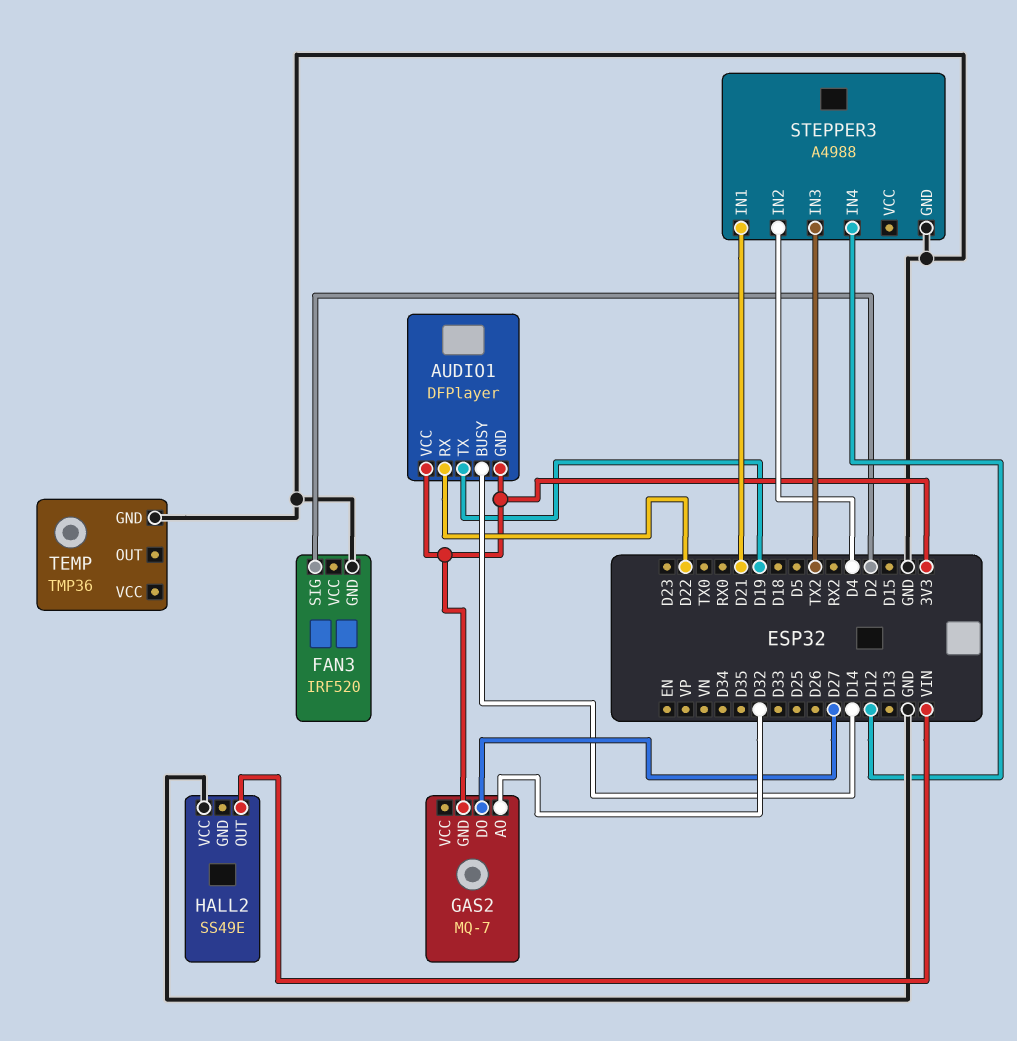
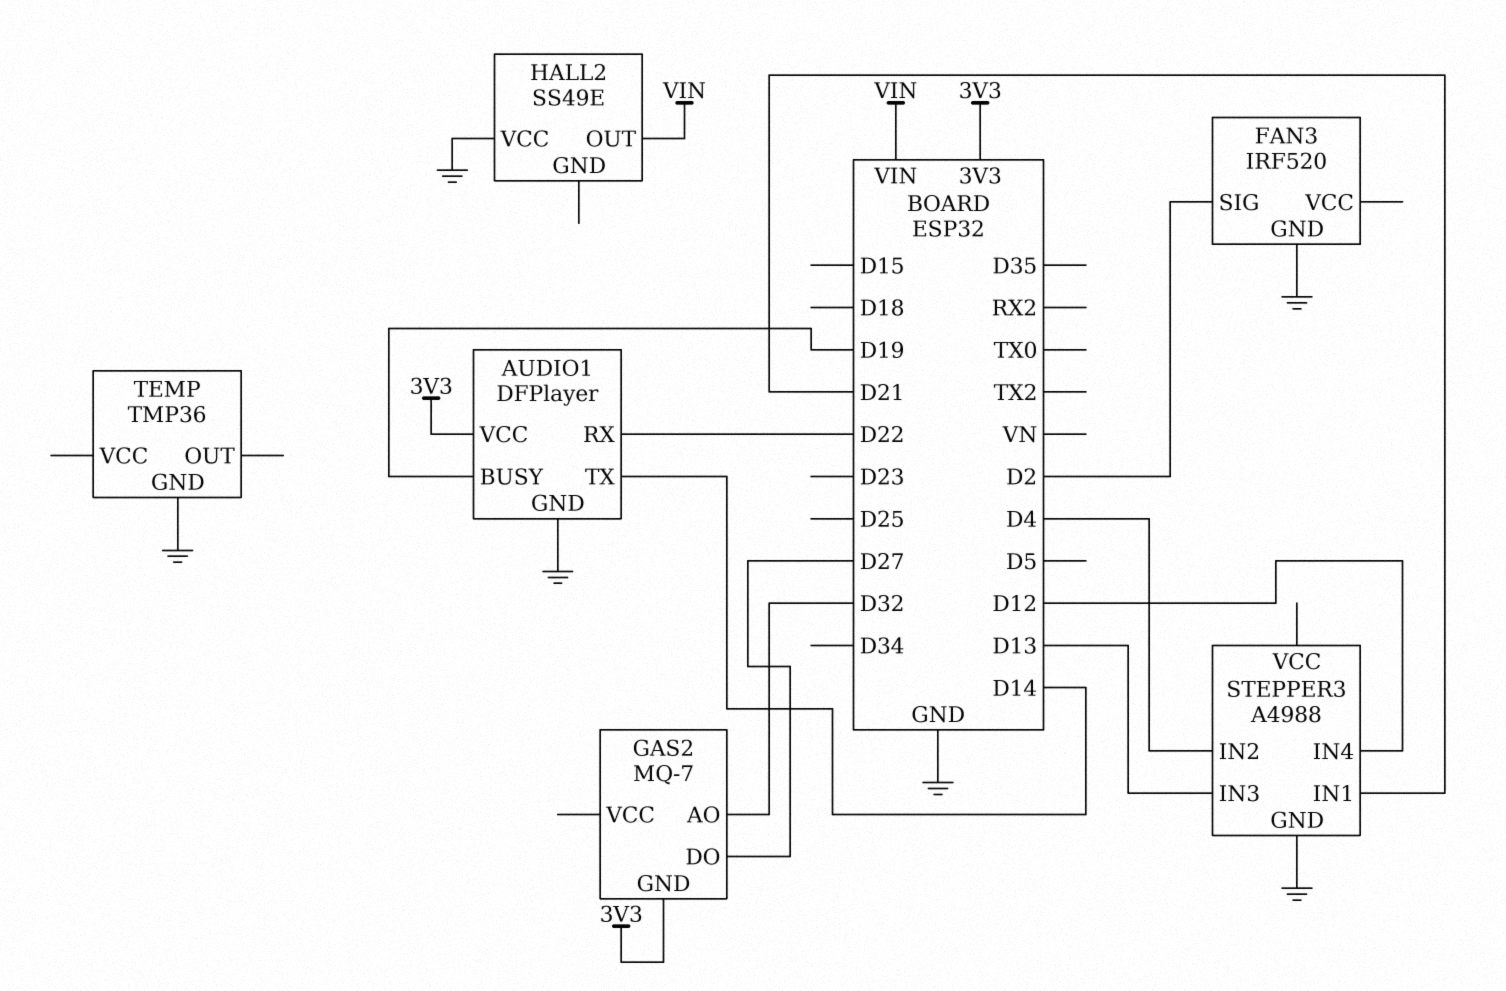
AUDIO1 pin BUSY: D14 -> D19
AUDIO1 pin GND: 3V3 -> GND
AUDIO1 pin TX: D19 -> D14
STEPPER3 pin IN3: TX2 -> D13

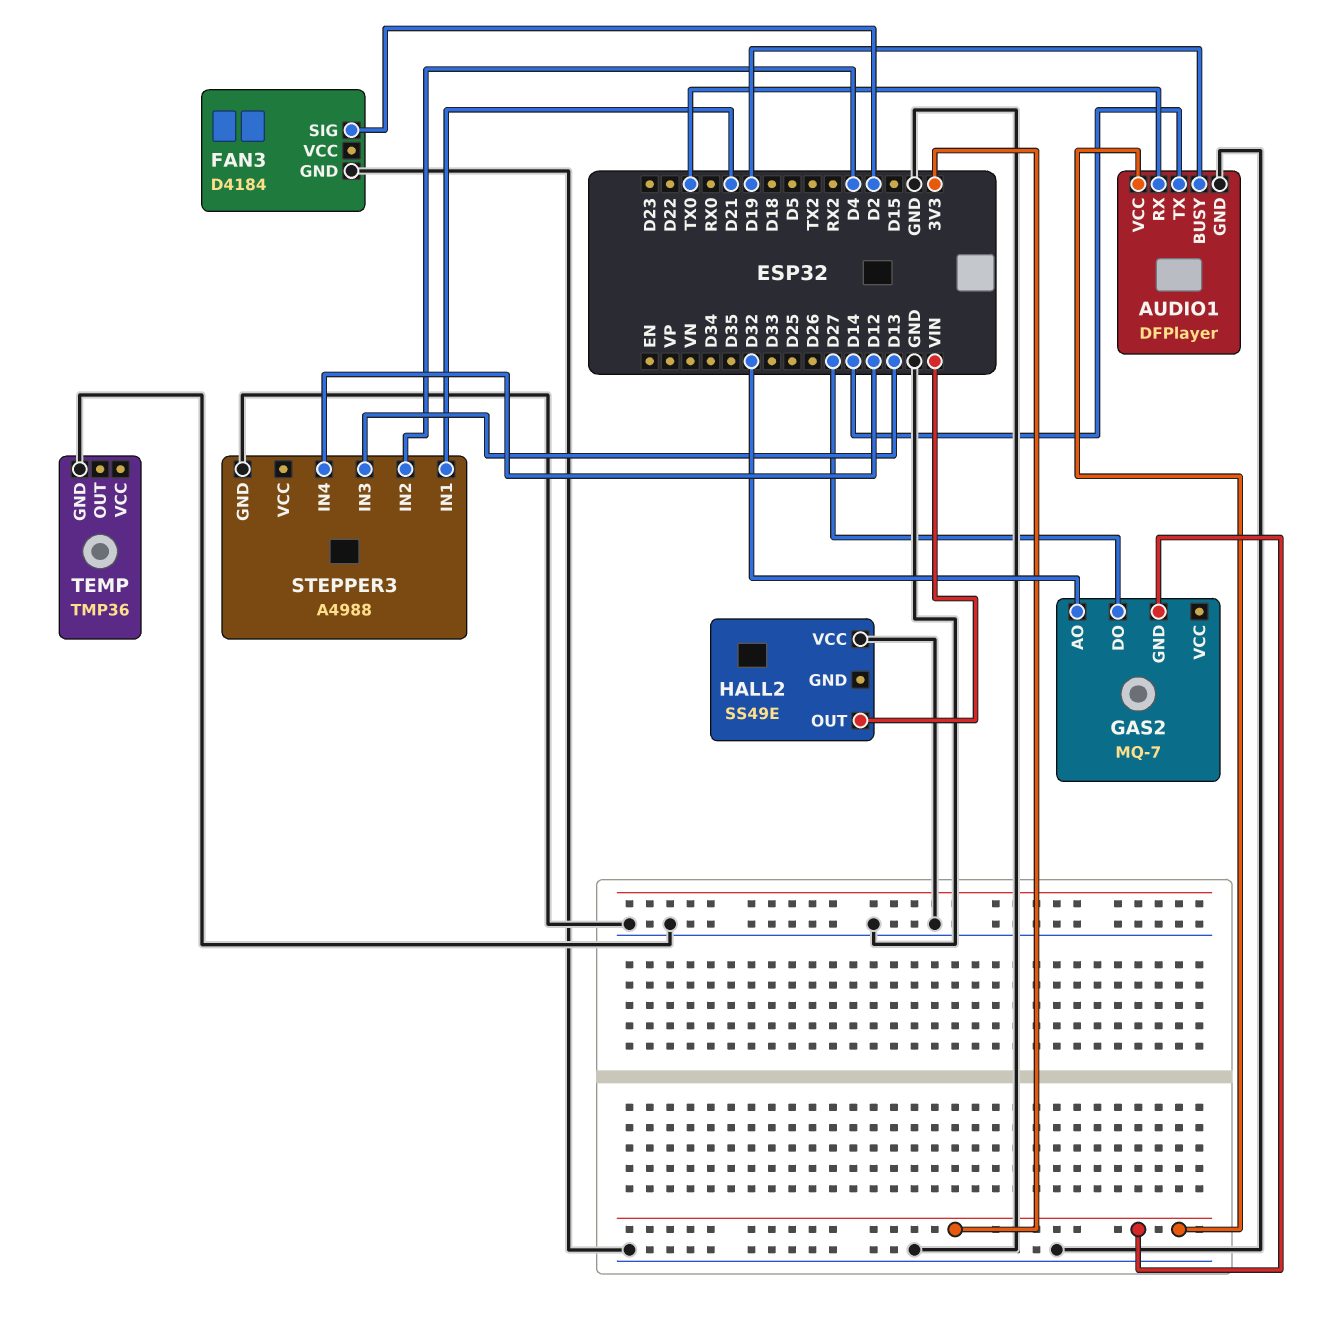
AUDIO1 pin RX: D22 -> TX0
FAN3: IRF520 -> D4184

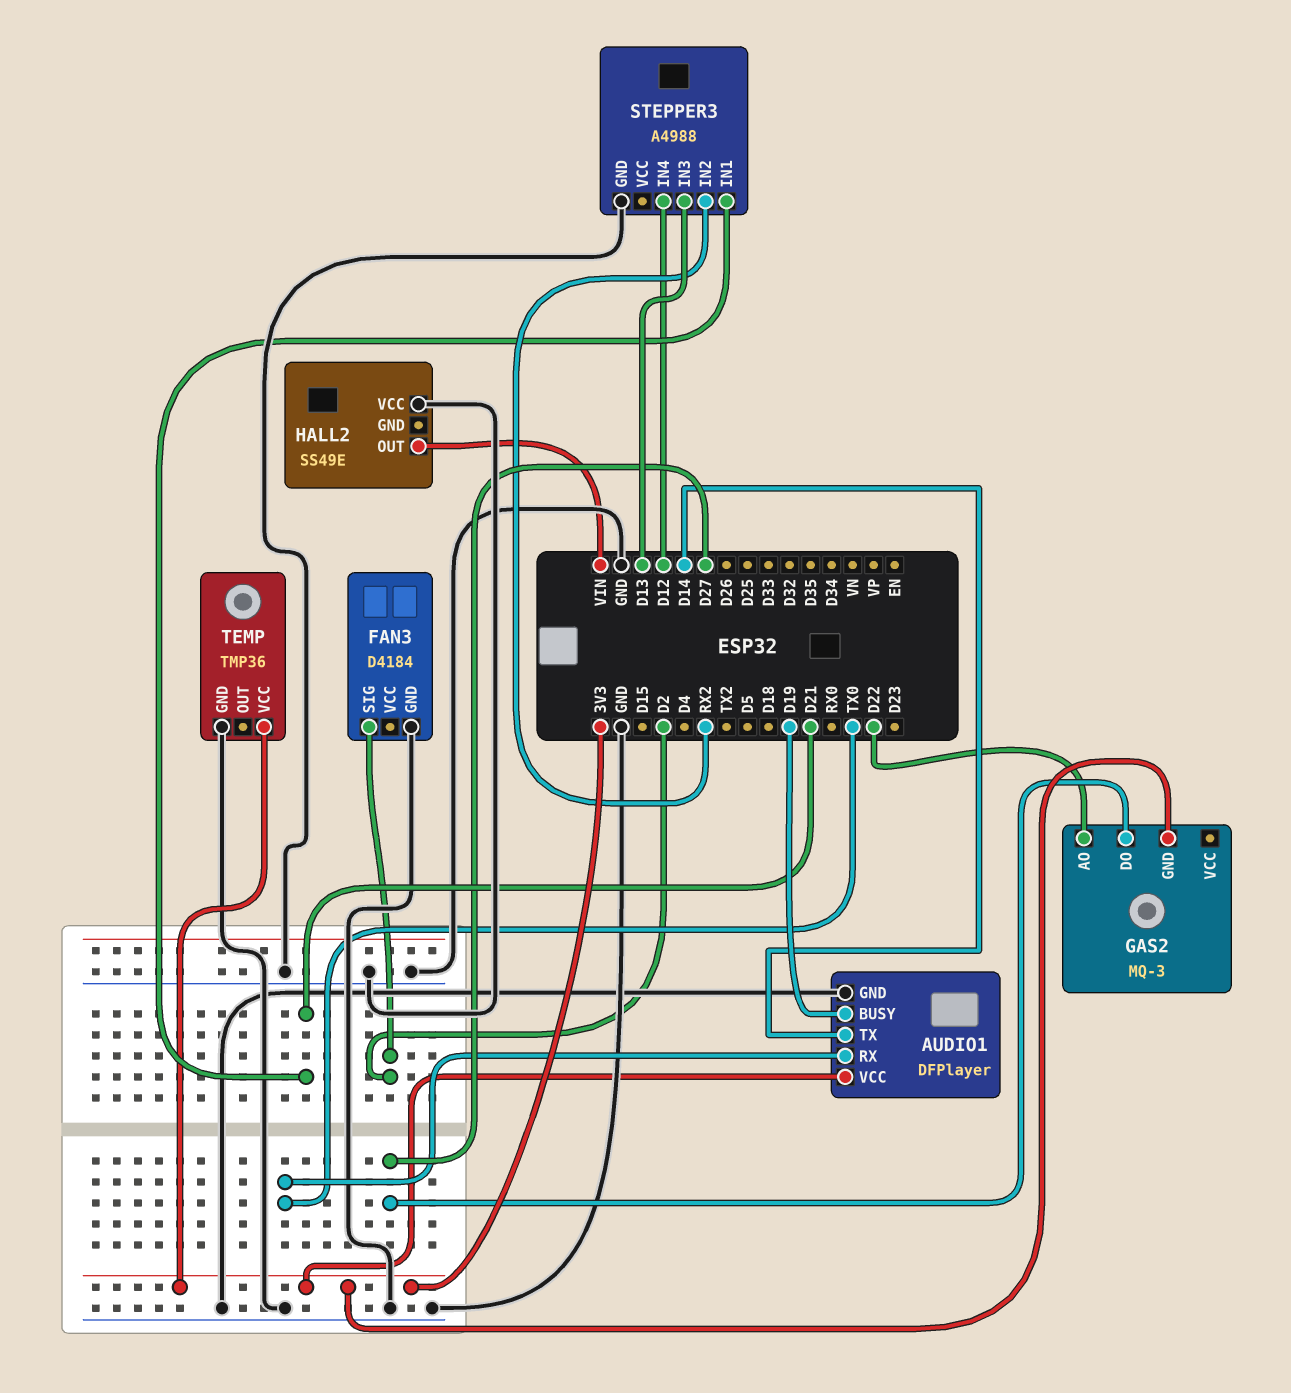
GAS2: MQ-7 -> MQ-3
GAS2 pin AO: D32 -> D22
STEPPER3 pin IN2: D4 -> RX2
TEMP pin VCC: none -> 3V3

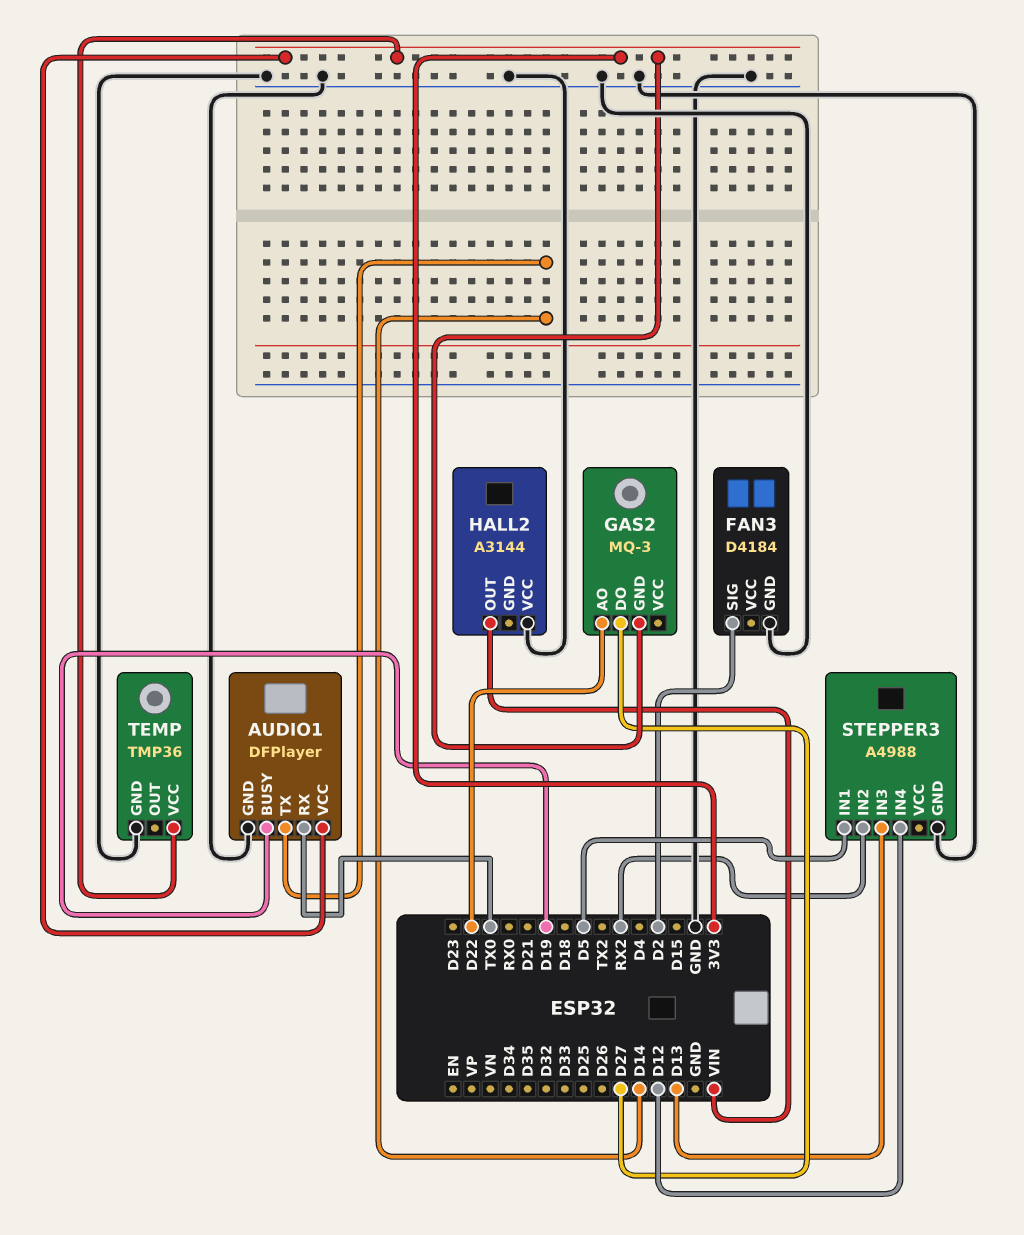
HALL2: SS49E -> A3144
STEPPER3 pin IN1: D21 -> D5

